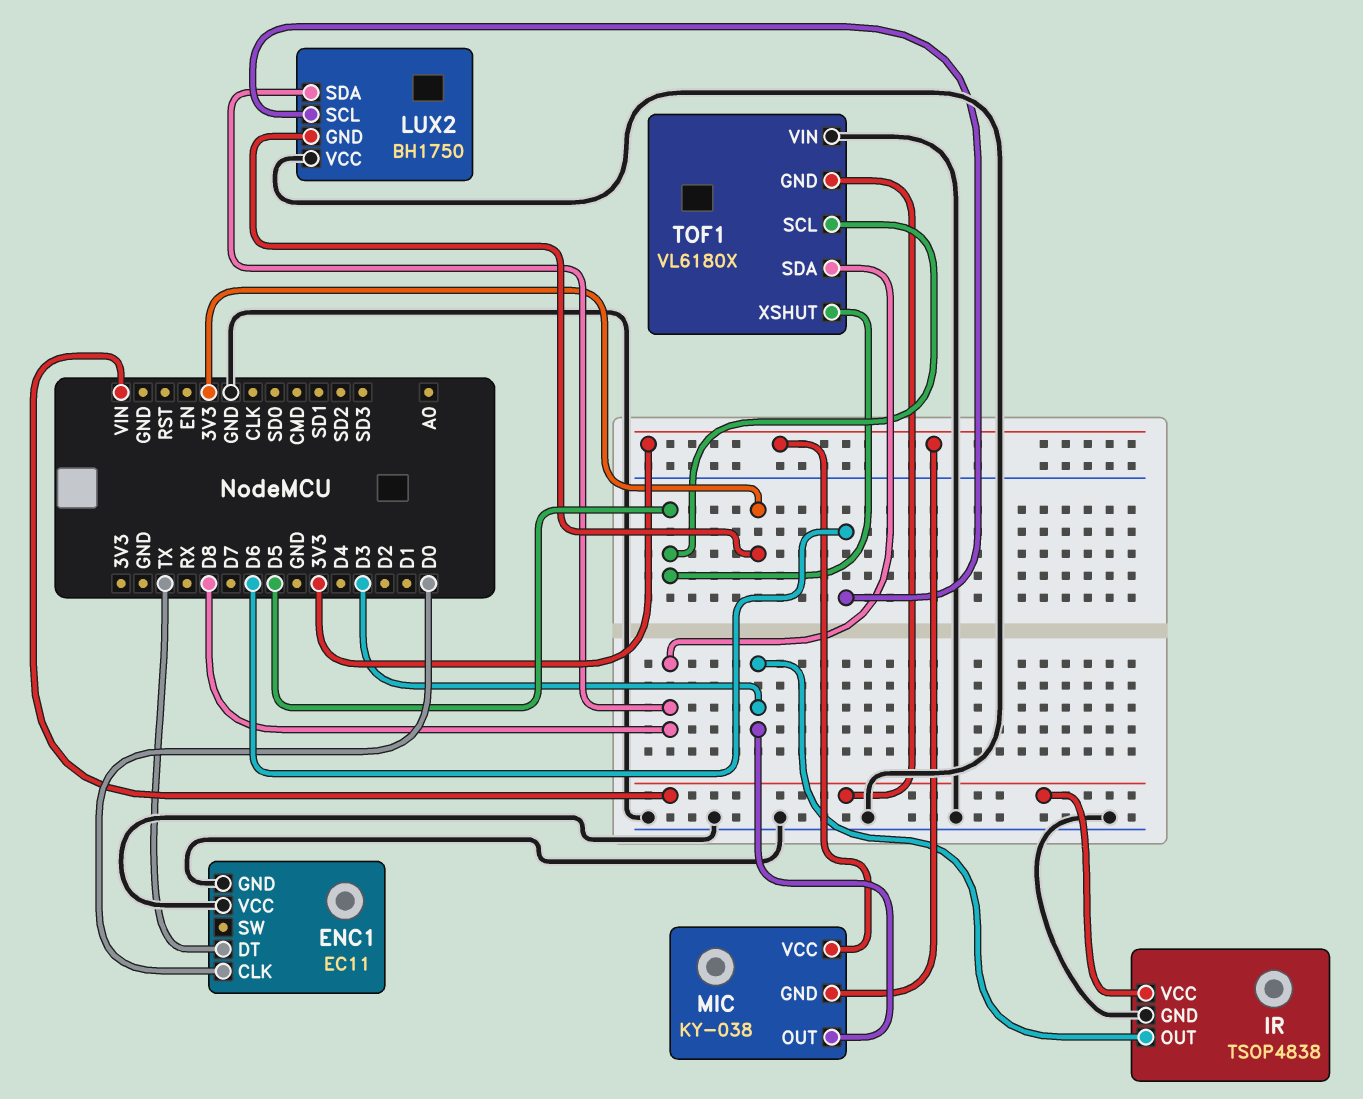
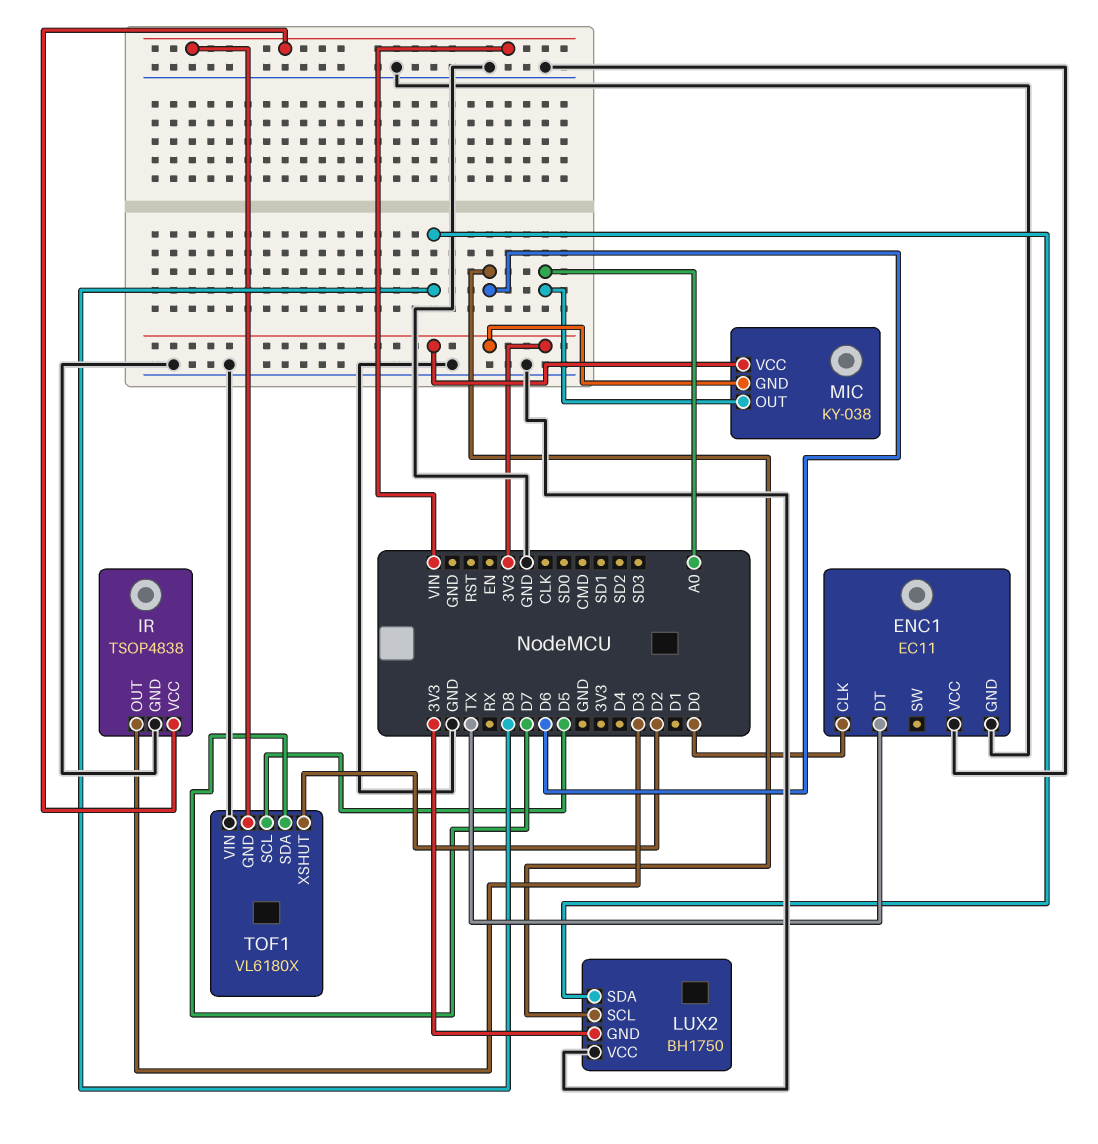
MIC pin OUT: D3 -> A0
TOF1 pin SDA: D8 -> D7
TOF1 pin XSHUT: D5 -> D2

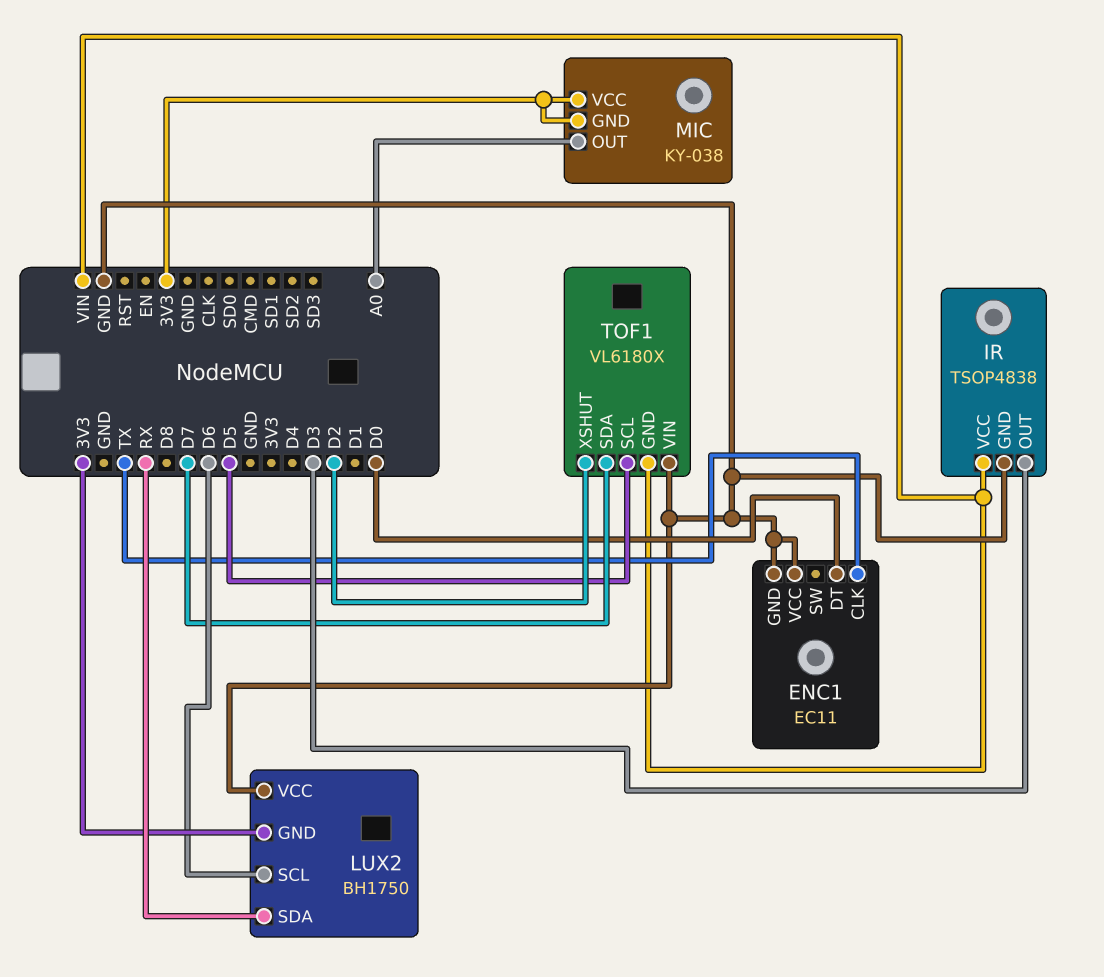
ENC1 pin CLK: D0 -> TX
ENC1 pin DT: TX -> D0
LUX2 pin SDA: D8 -> RX

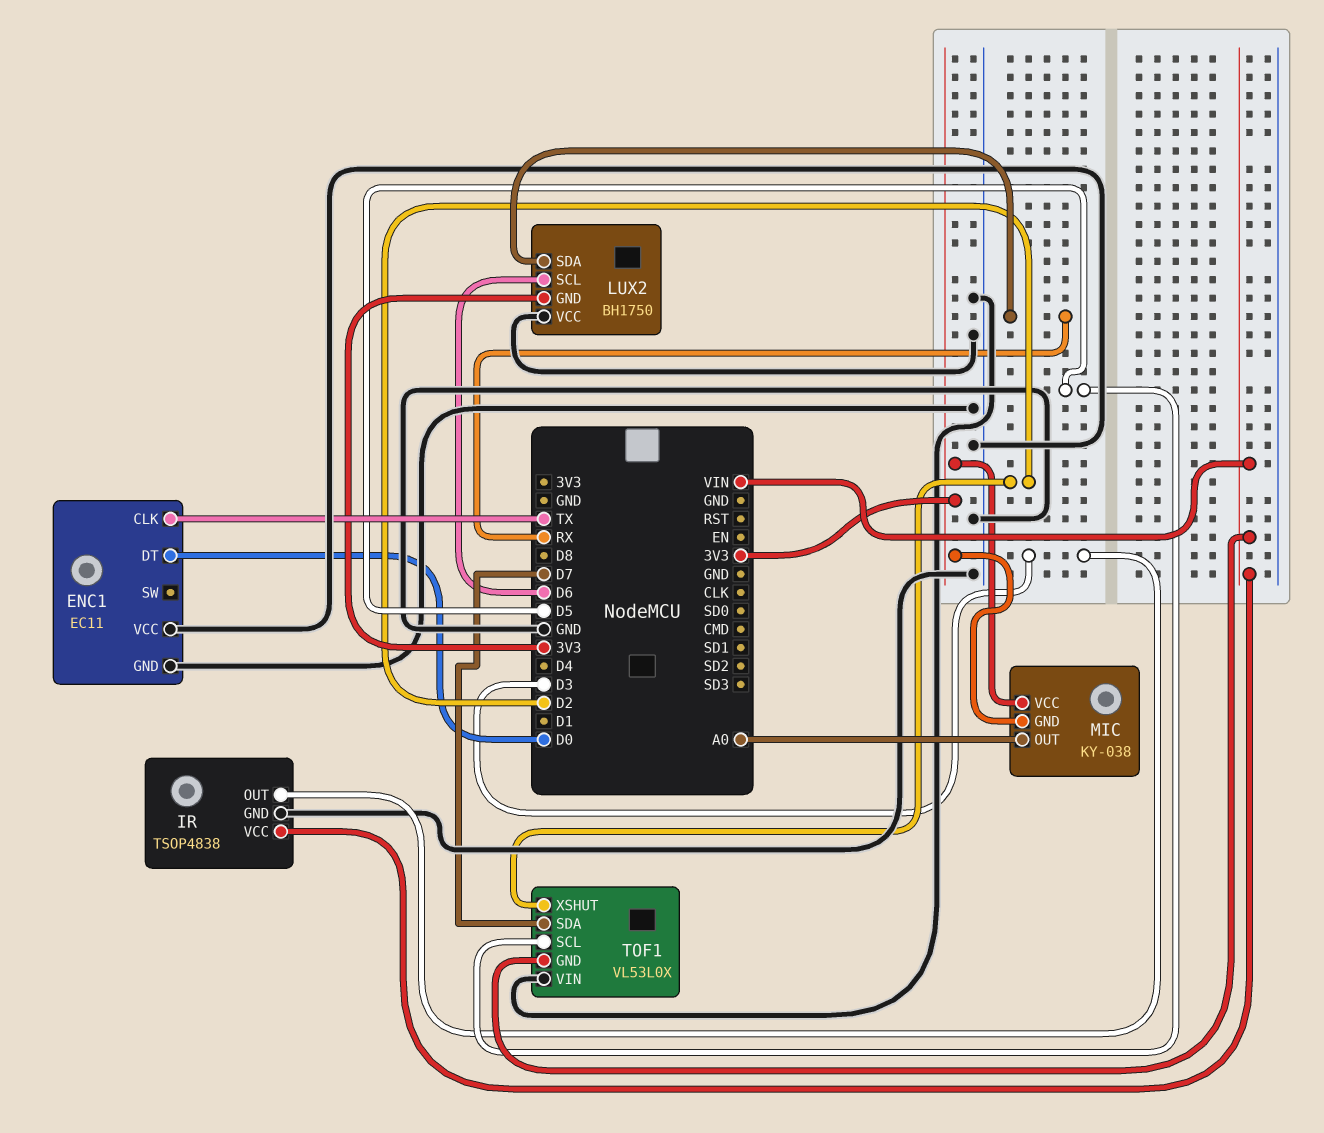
TOF1: VL6180X -> VL53L0X

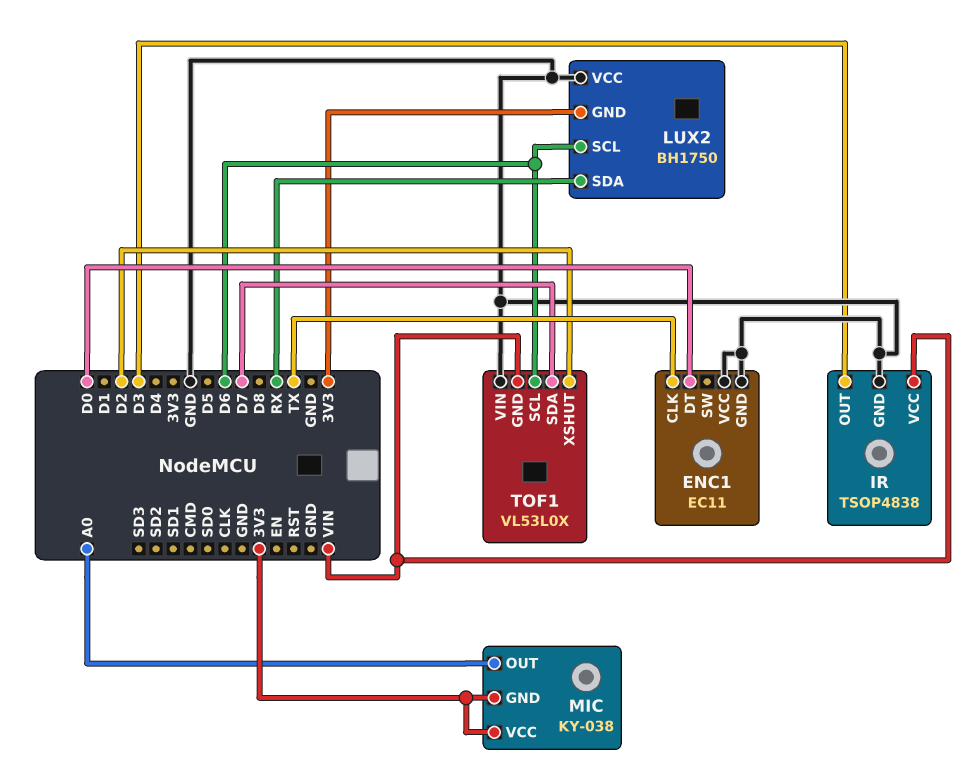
TOF1 pin SCL: D5 -> D6

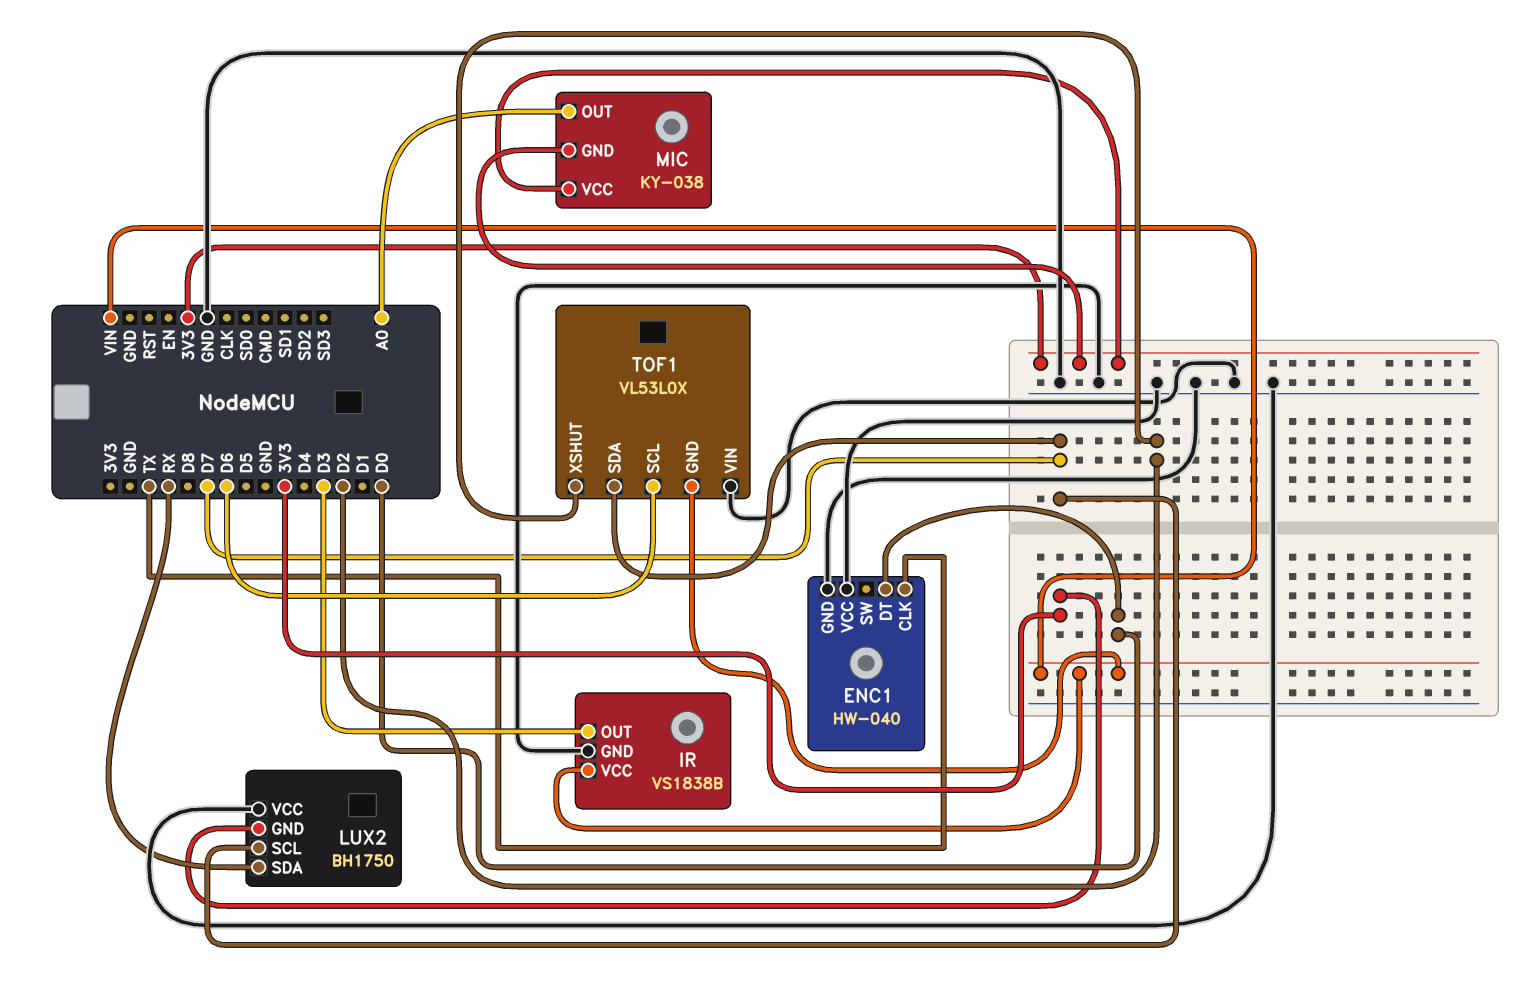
ENC1: EC11 -> HW-040
IR: TSOP4838 -> VS1838B
LUX2 pin SCL: D6 -> D7

